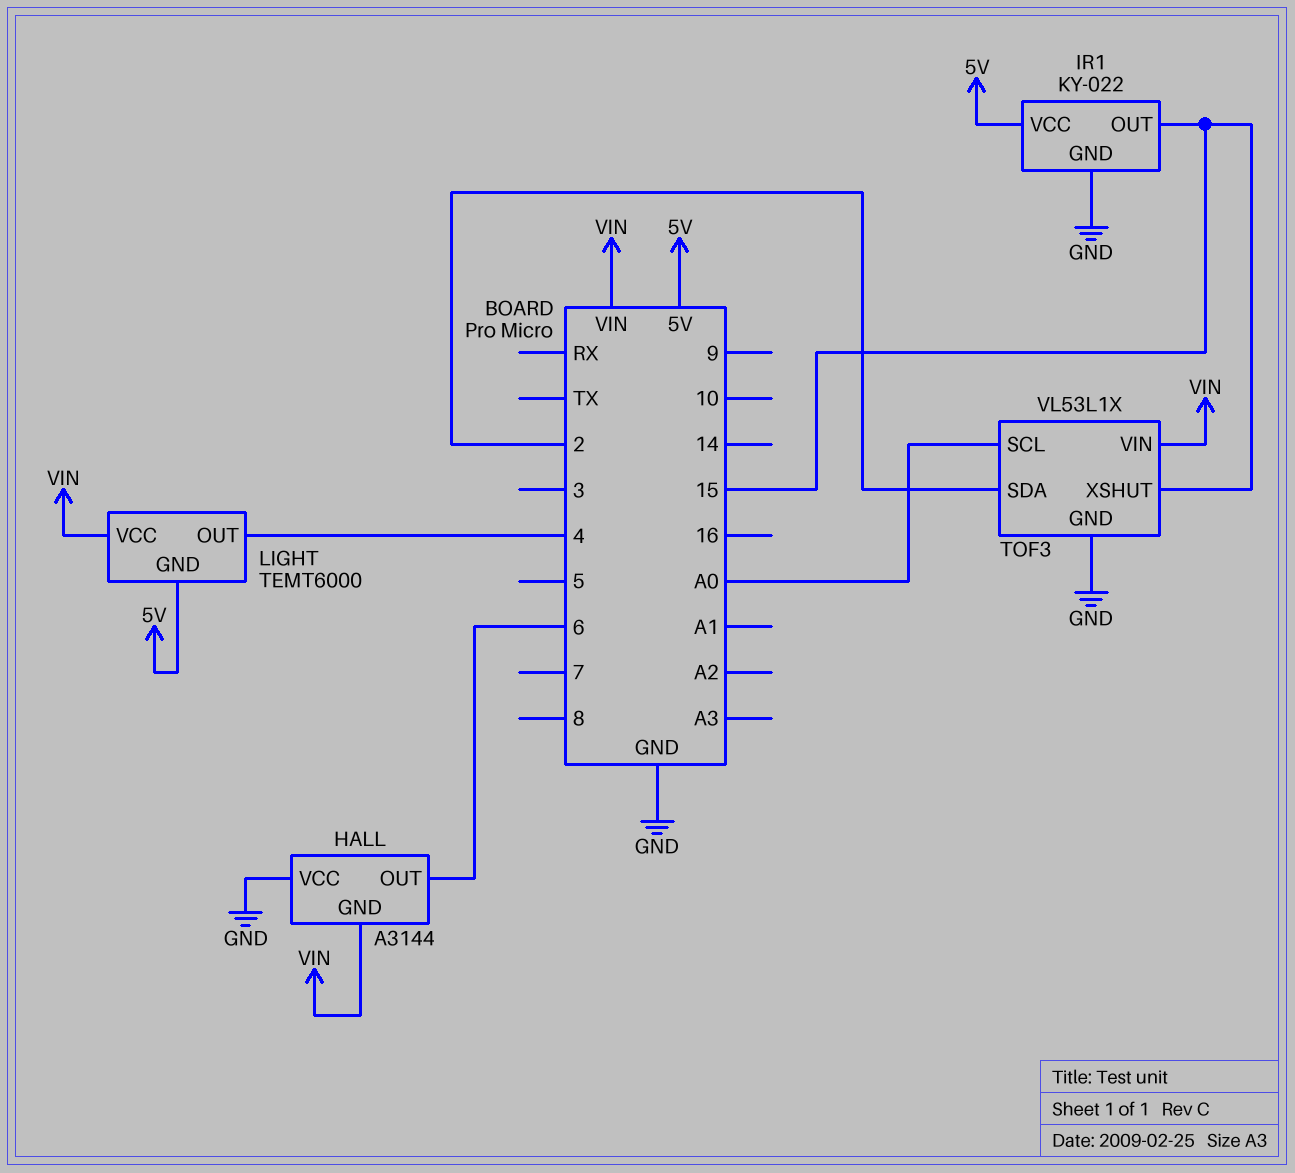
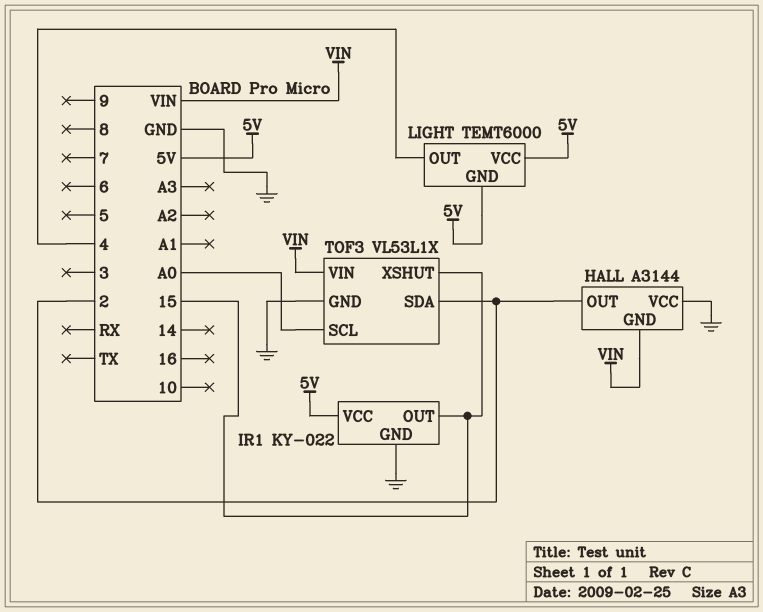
HALL pin OUT: 6 -> 2
LIGHT pin VCC: VIN -> 5V

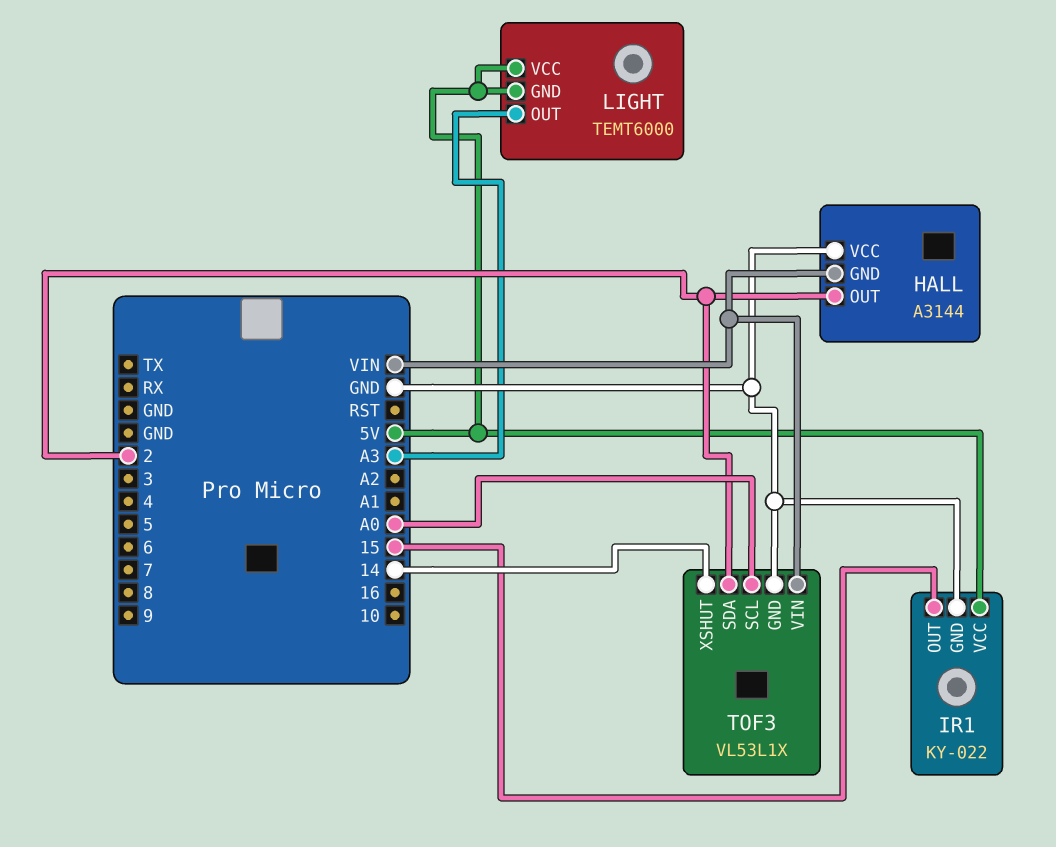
LIGHT pin OUT: 4 -> A3
TOF3 pin XSHUT: 15 -> 14

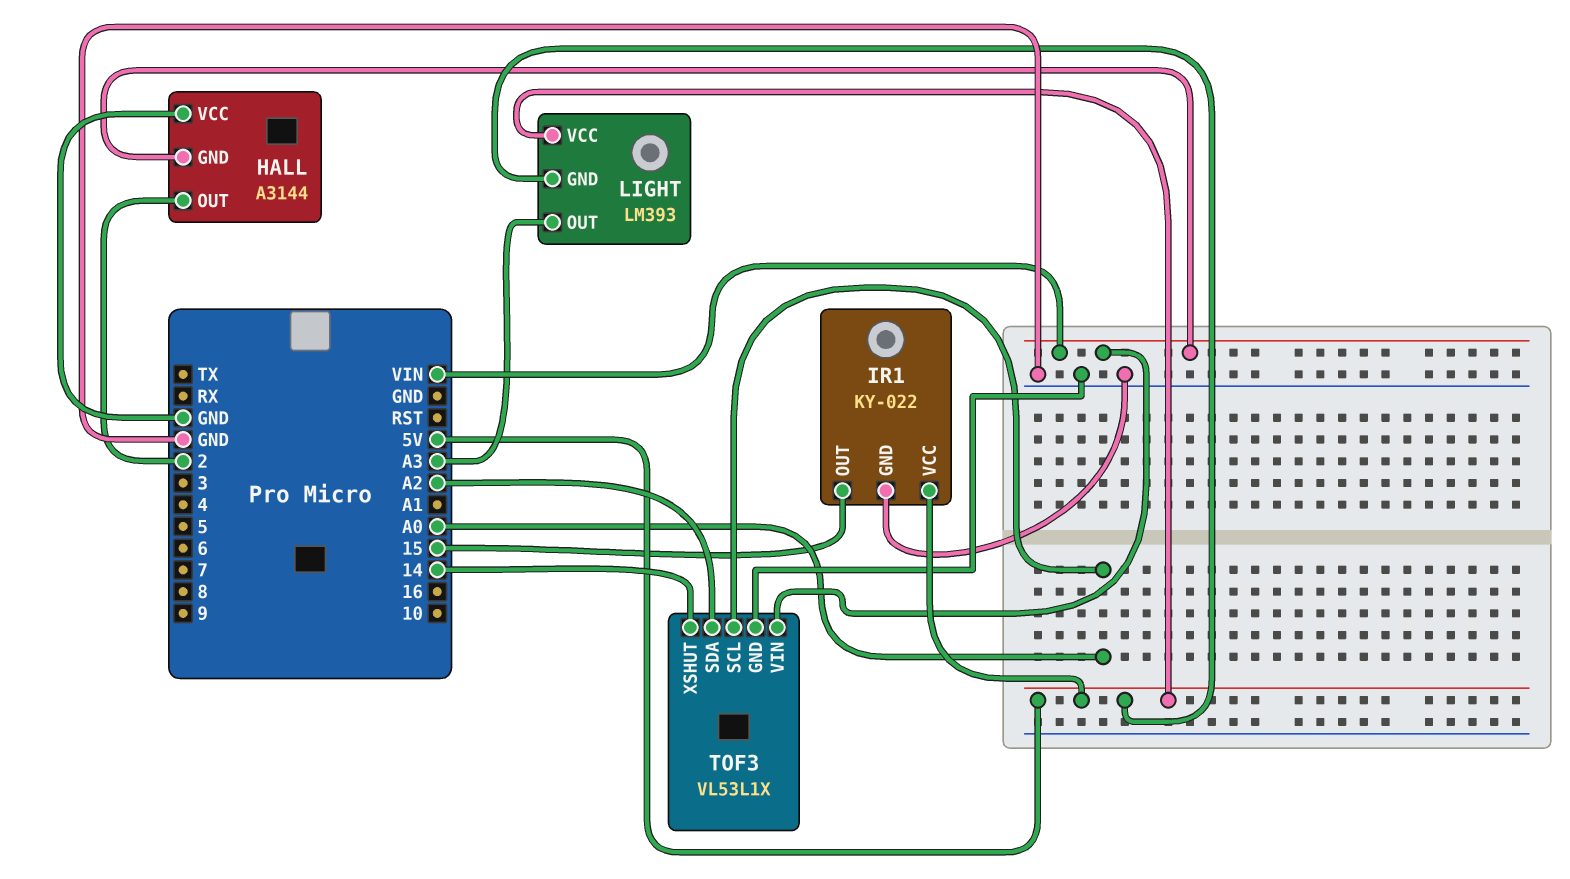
LIGHT: TEMT6000 -> LM393
TOF3 pin SDA: 2 -> A2

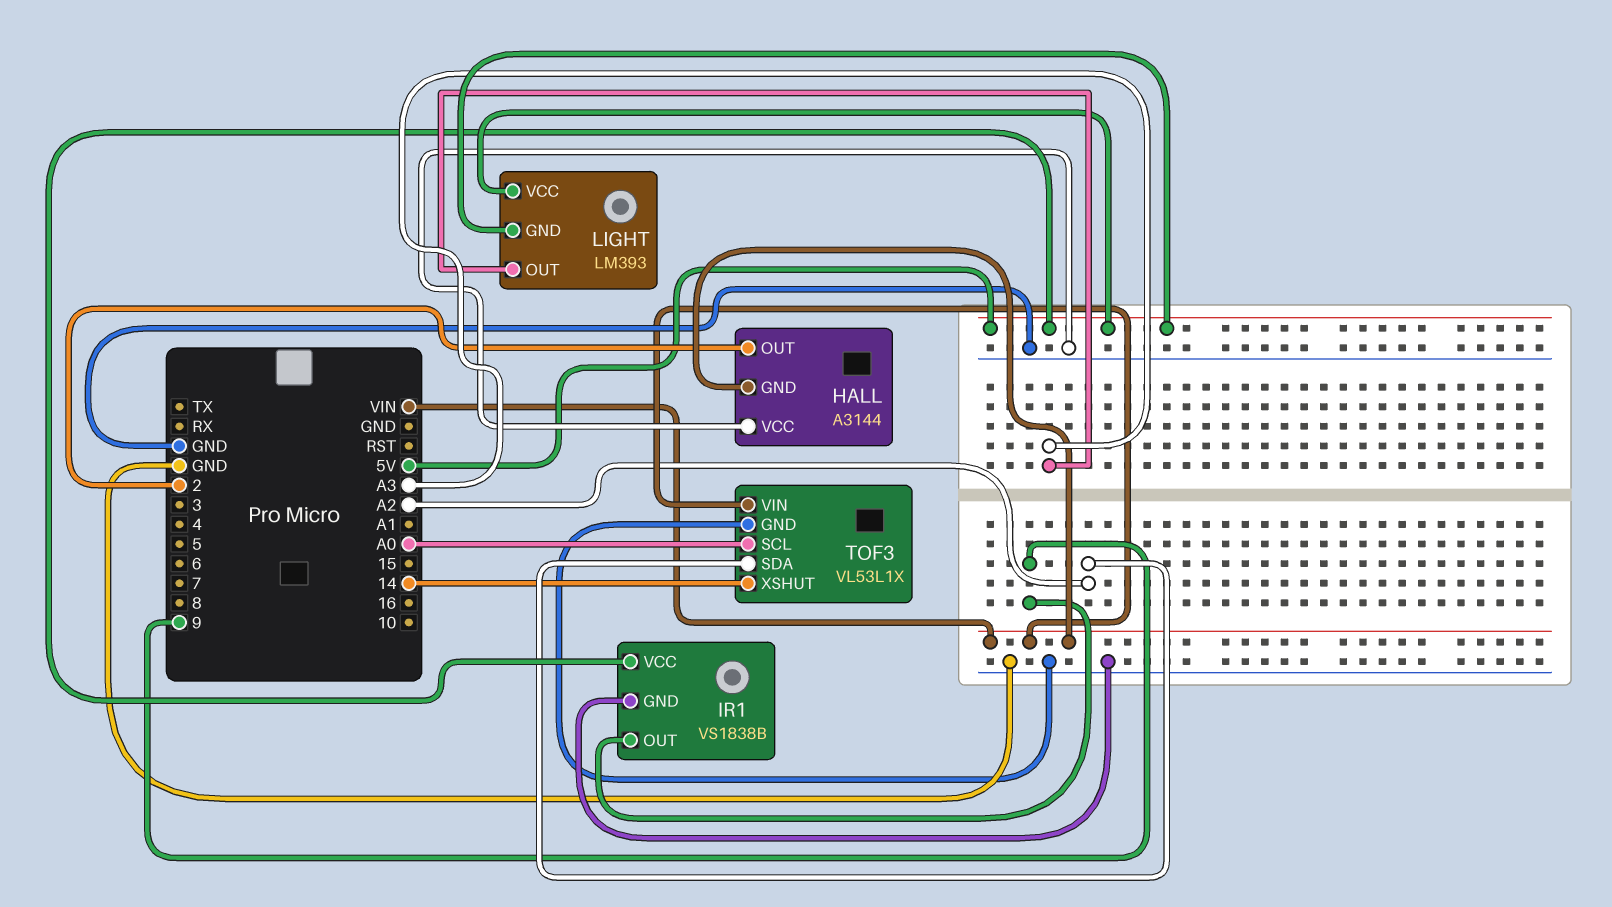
IR1: KY-022 -> VS1838B
IR1 pin OUT: 15 -> 9

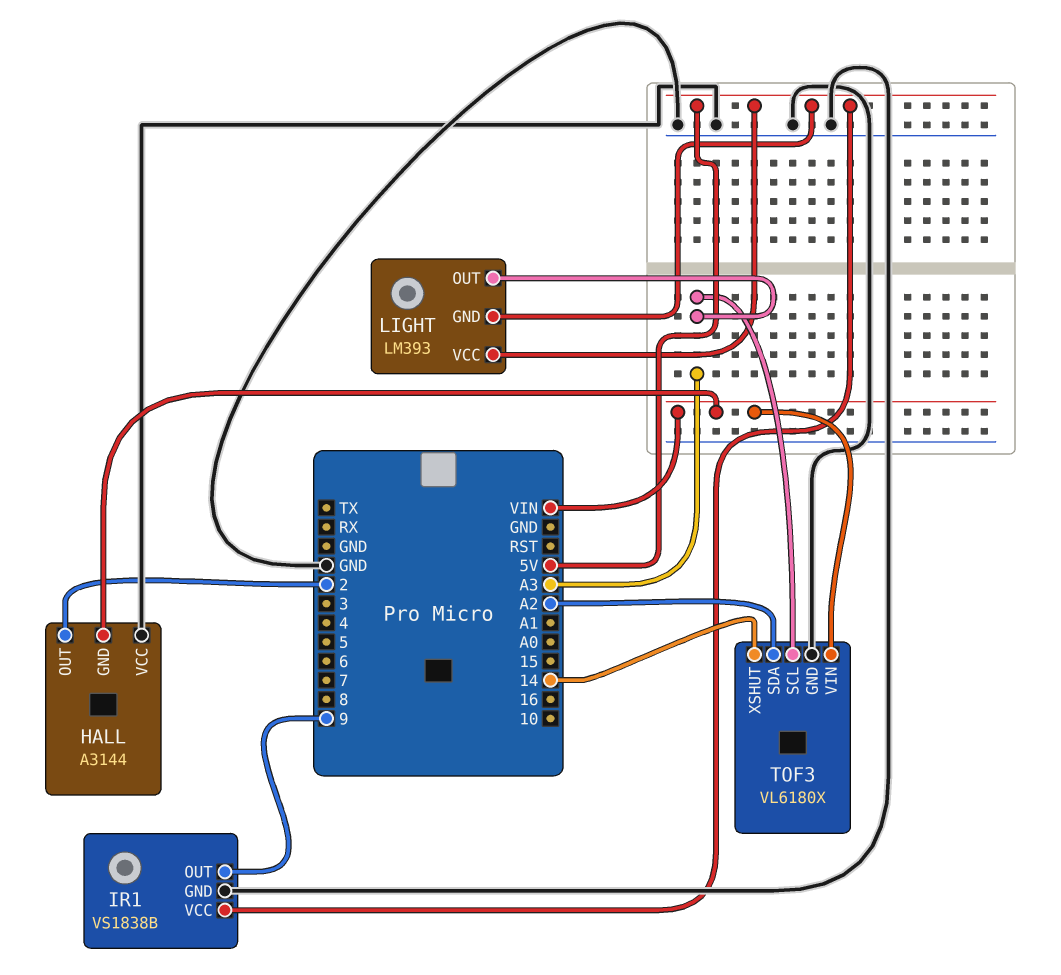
TOF3: VL53L1X -> VL6180X
TOF3 pin SCL: A0 -> A3

